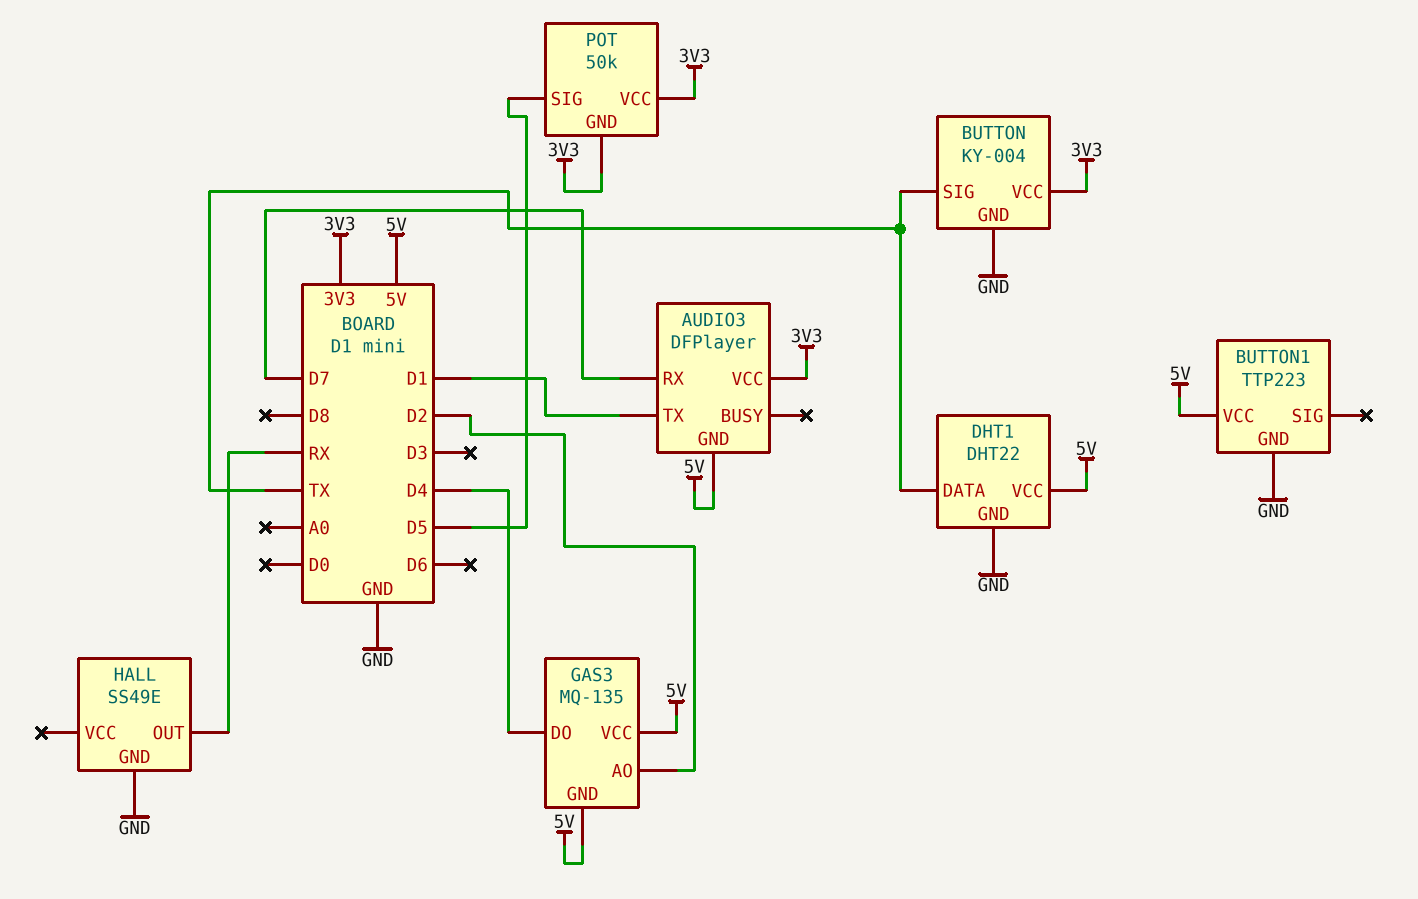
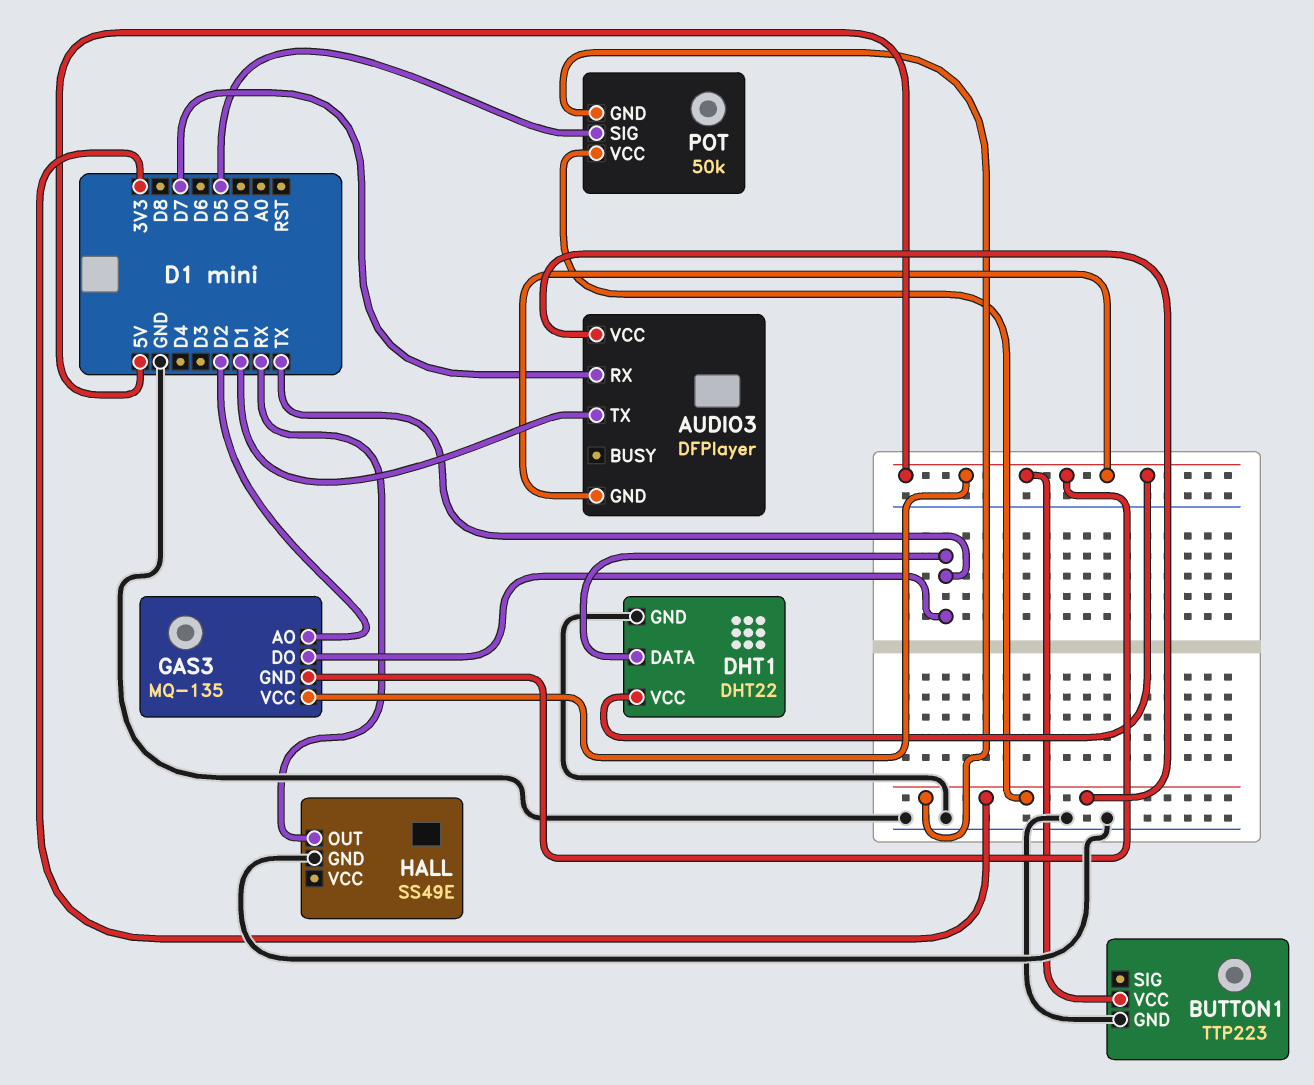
BUTTON: KY-004 -> none
BUTTON pin GND: GND -> none
BUTTON pin SIG: TX -> none
BUTTON pin VCC: 3V3 -> none
GAS3 pin DO: D4 -> TX

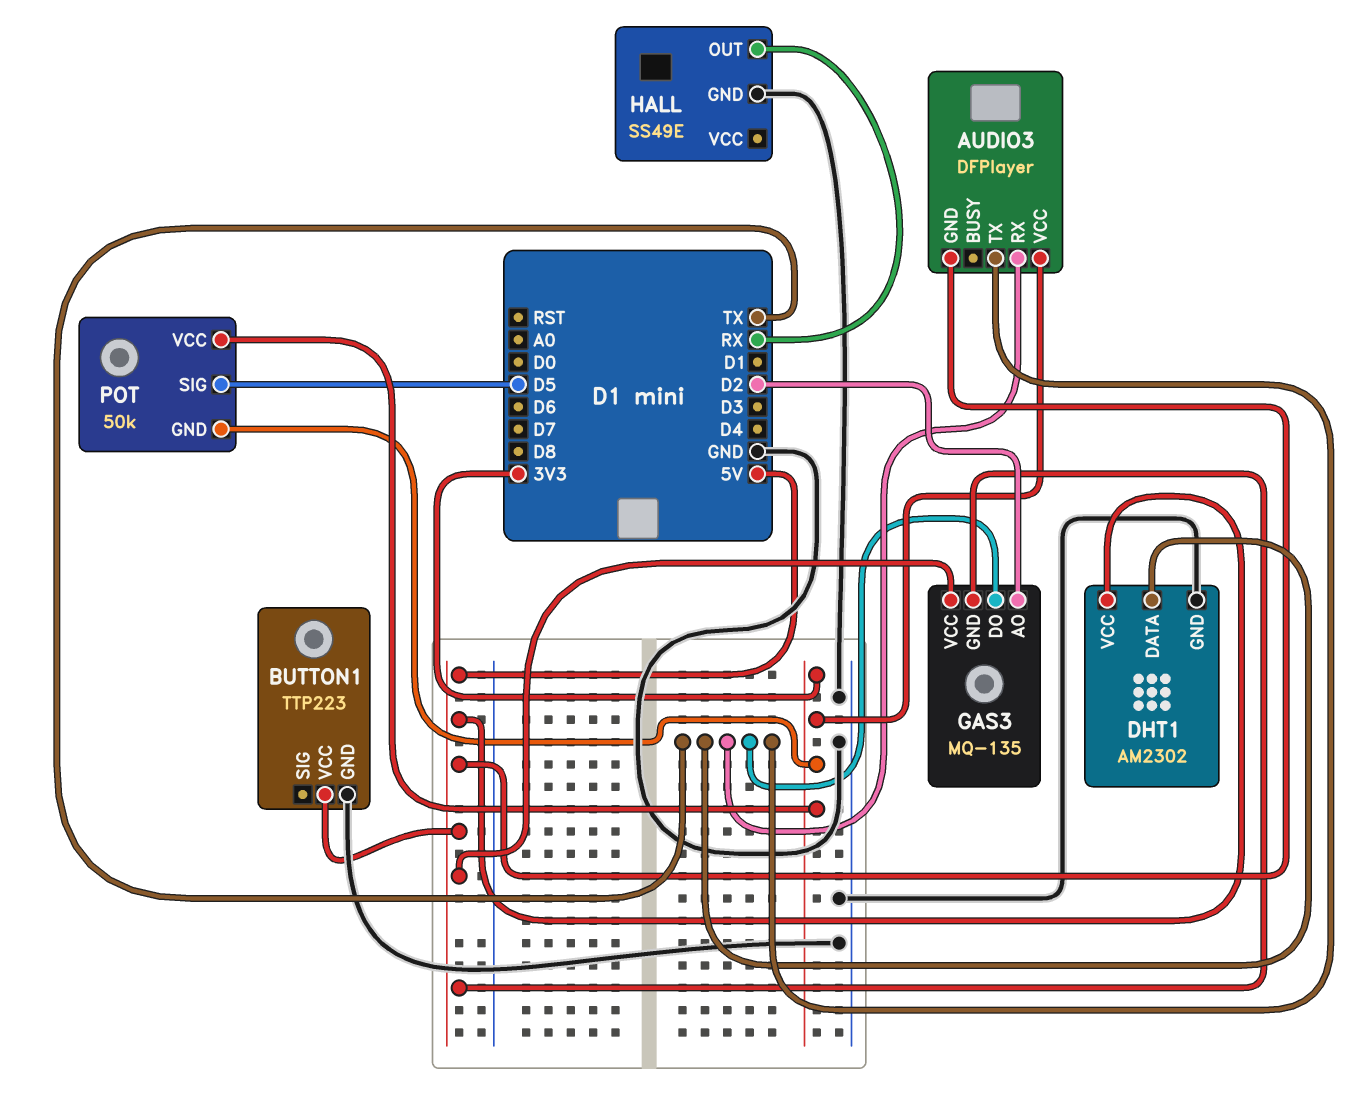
AUDIO3 pin RX: D7 -> TX
AUDIO3 pin TX: D1 -> TX
DHT1: DHT22 -> AM2302

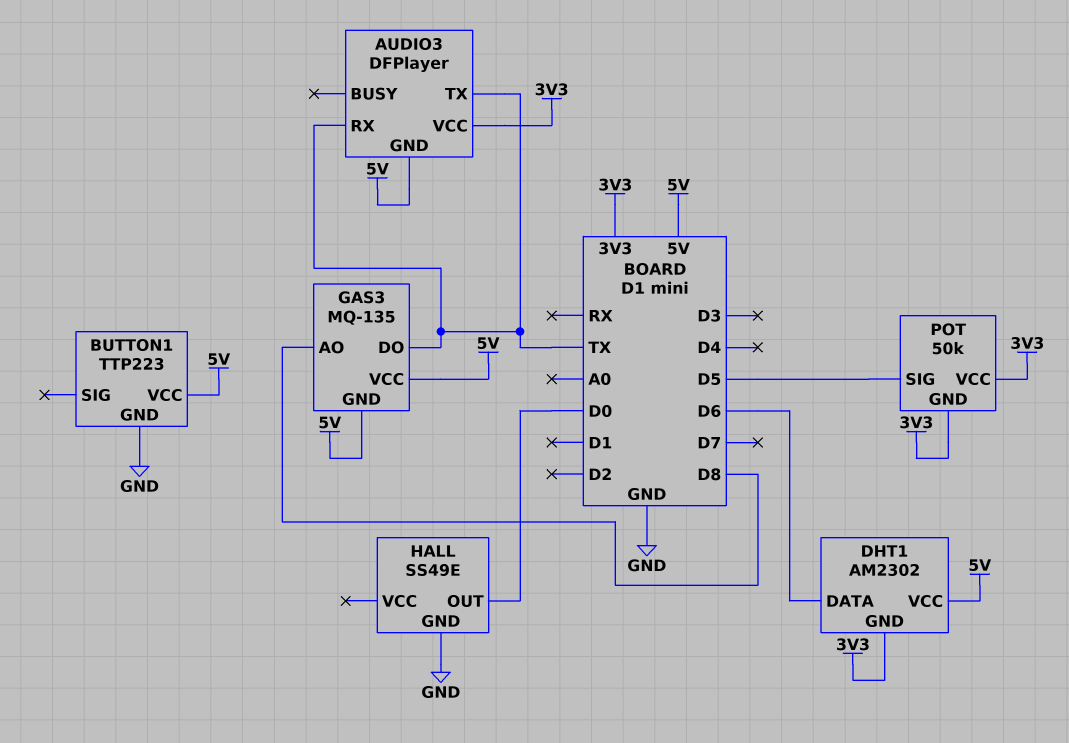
DHT1 pin DATA: TX -> D6
DHT1 pin GND: GND -> 3V3
GAS3 pin AO: D2 -> D8
HALL pin OUT: RX -> D0

